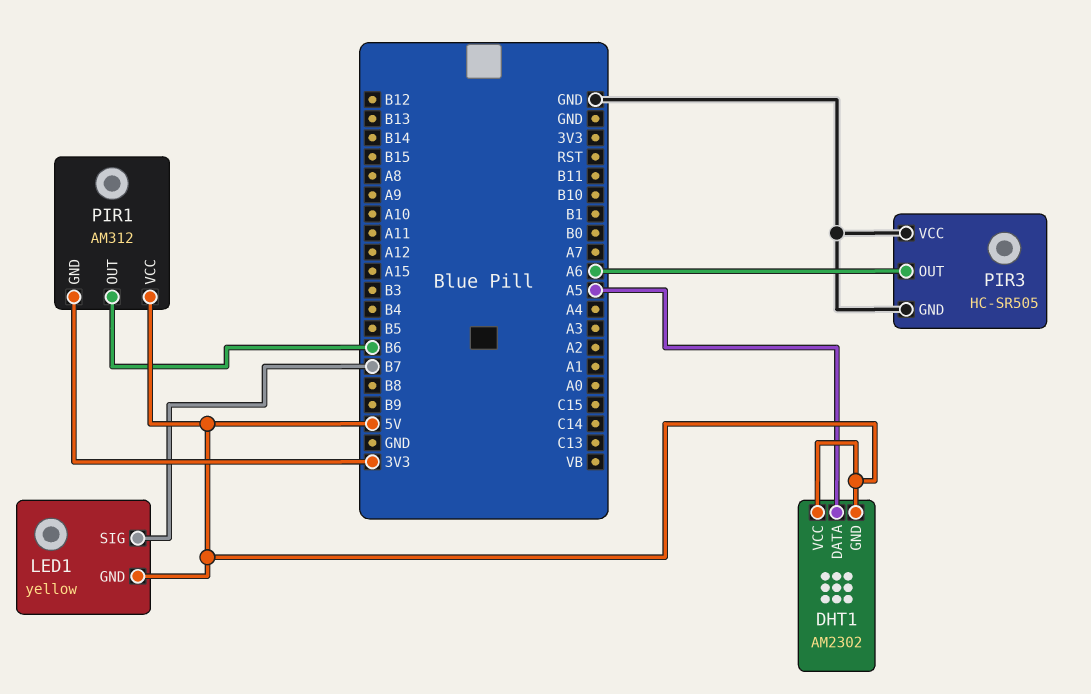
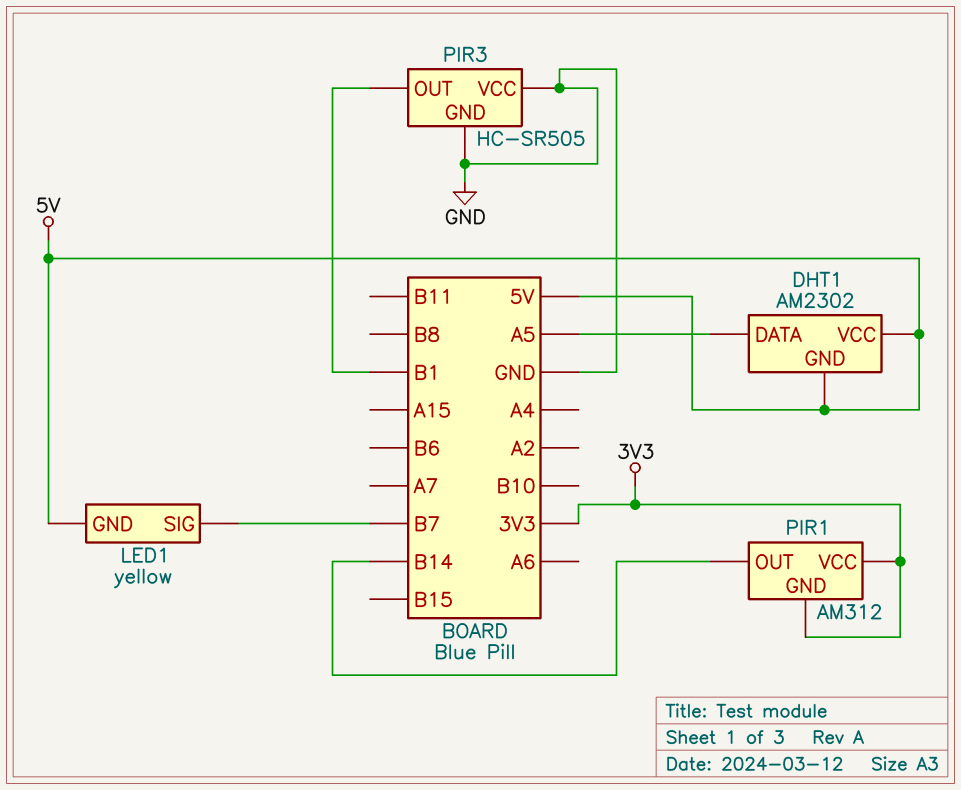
PIR1 pin OUT: B6 -> B14
PIR1 pin VCC: 5V -> 3V3
PIR3 pin OUT: A6 -> B1

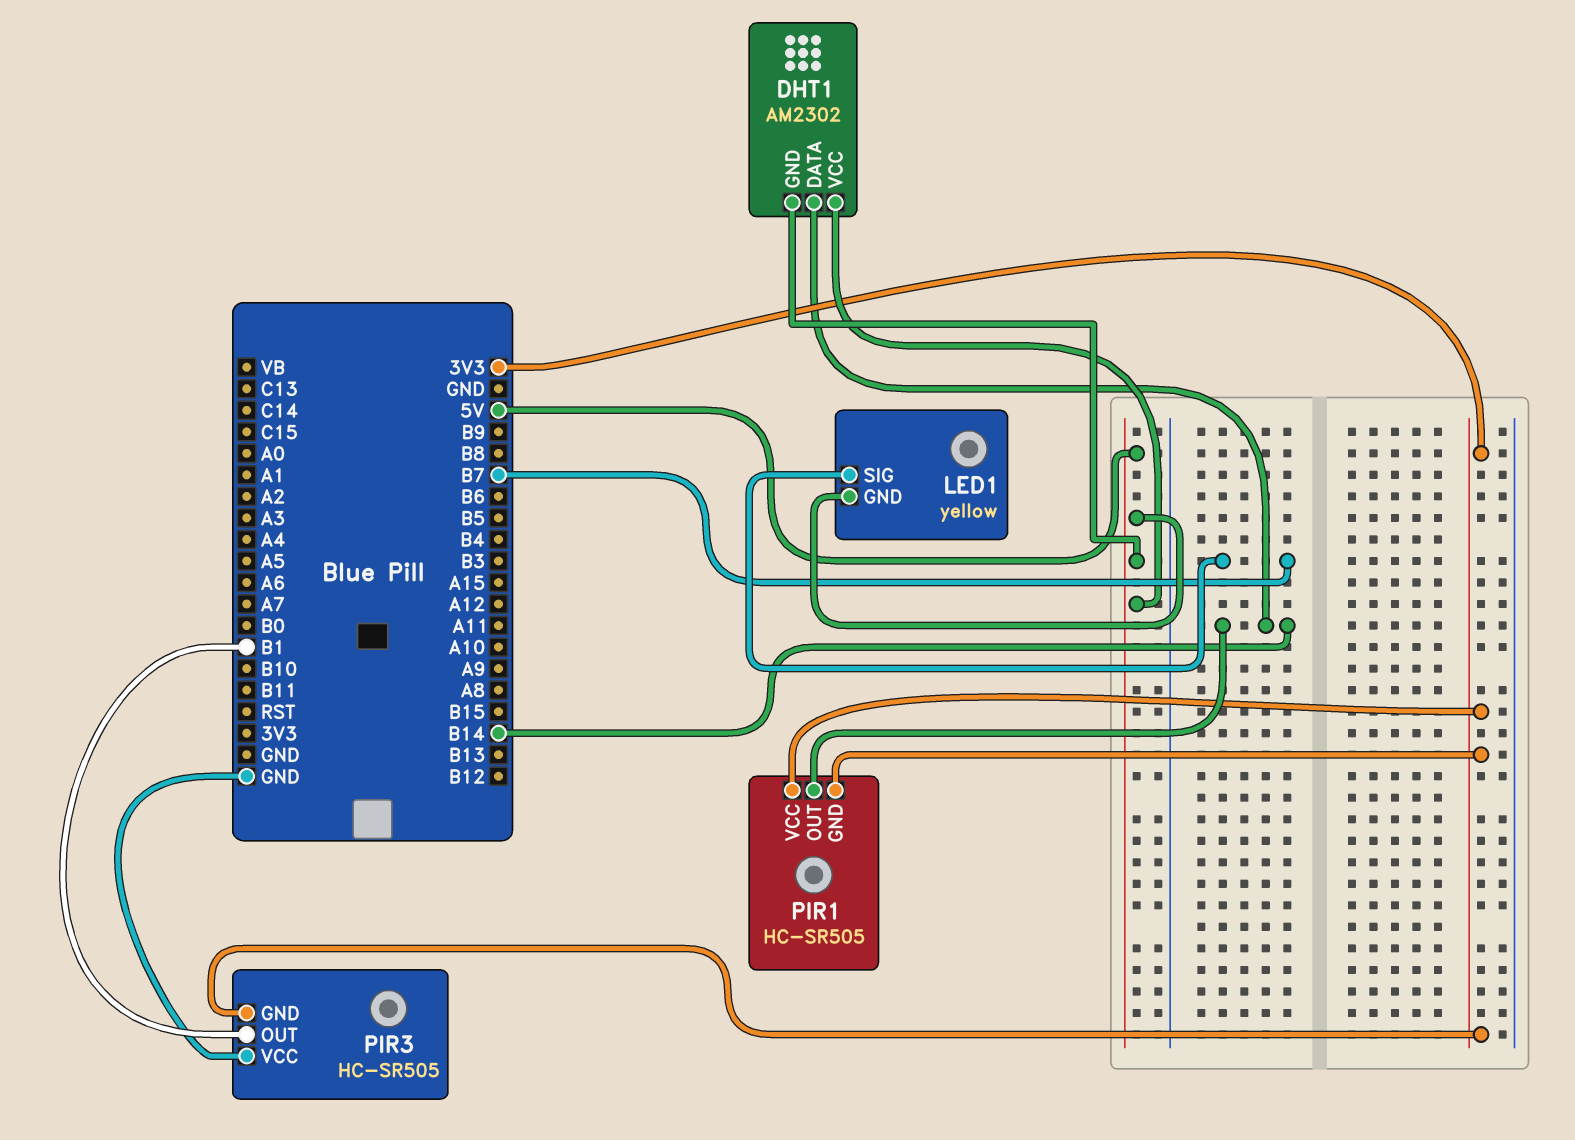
DHT1 pin DATA: A5 -> B14
PIR1: AM312 -> HC-SR505
PIR3 pin GND: GND -> 3V3

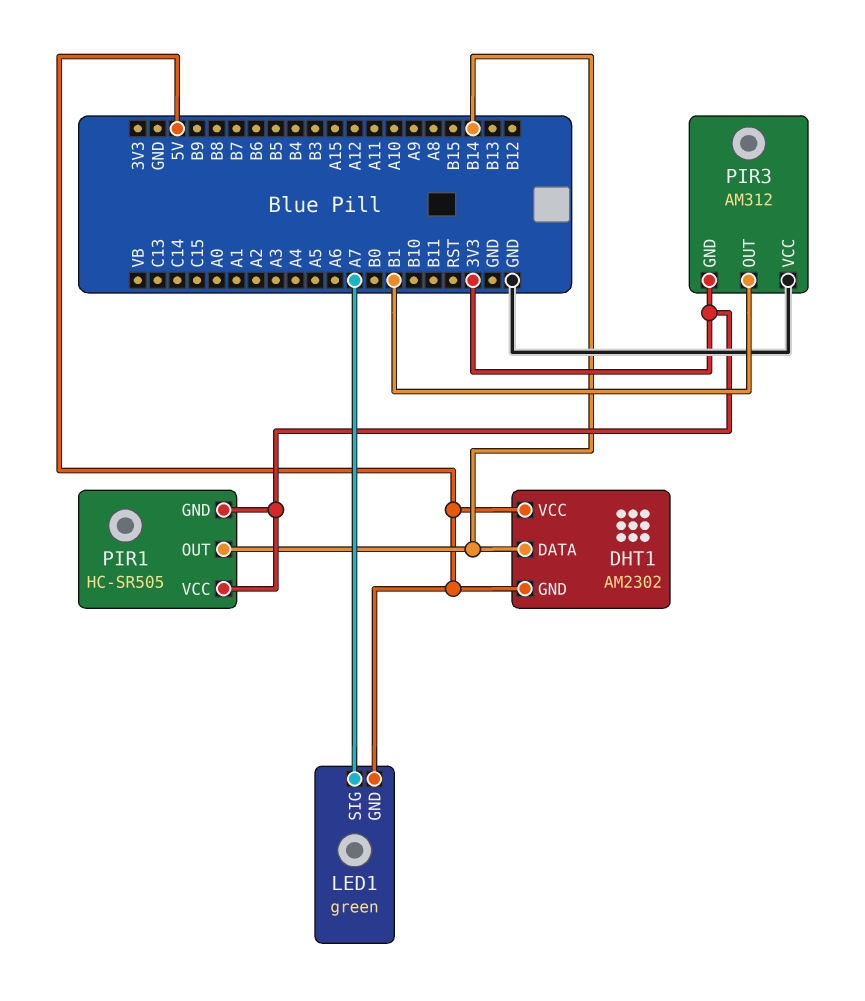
LED1: yellow -> green
LED1 pin SIG: B7 -> A7
PIR3: HC-SR505 -> AM312

